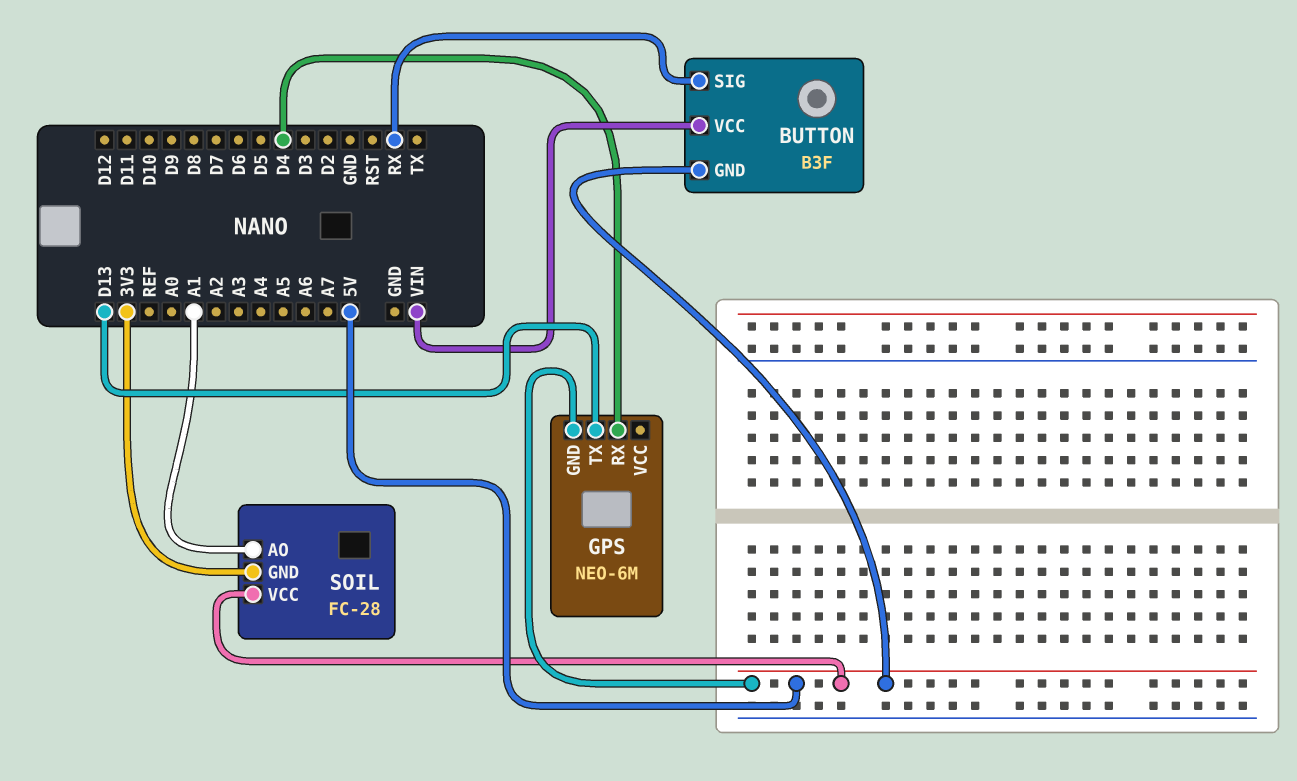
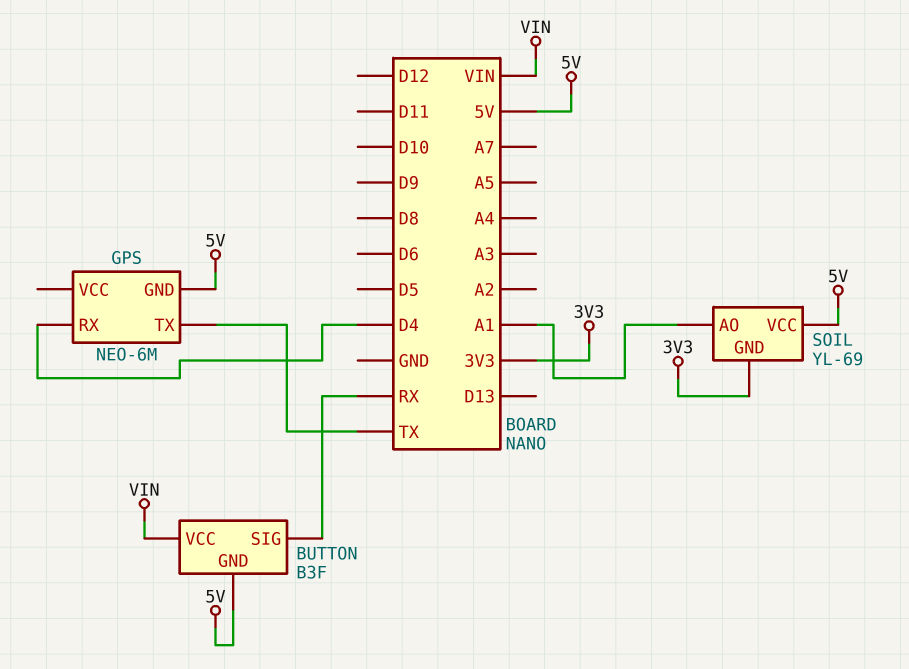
GPS pin TX: D13 -> TX
SOIL: FC-28 -> YL-69

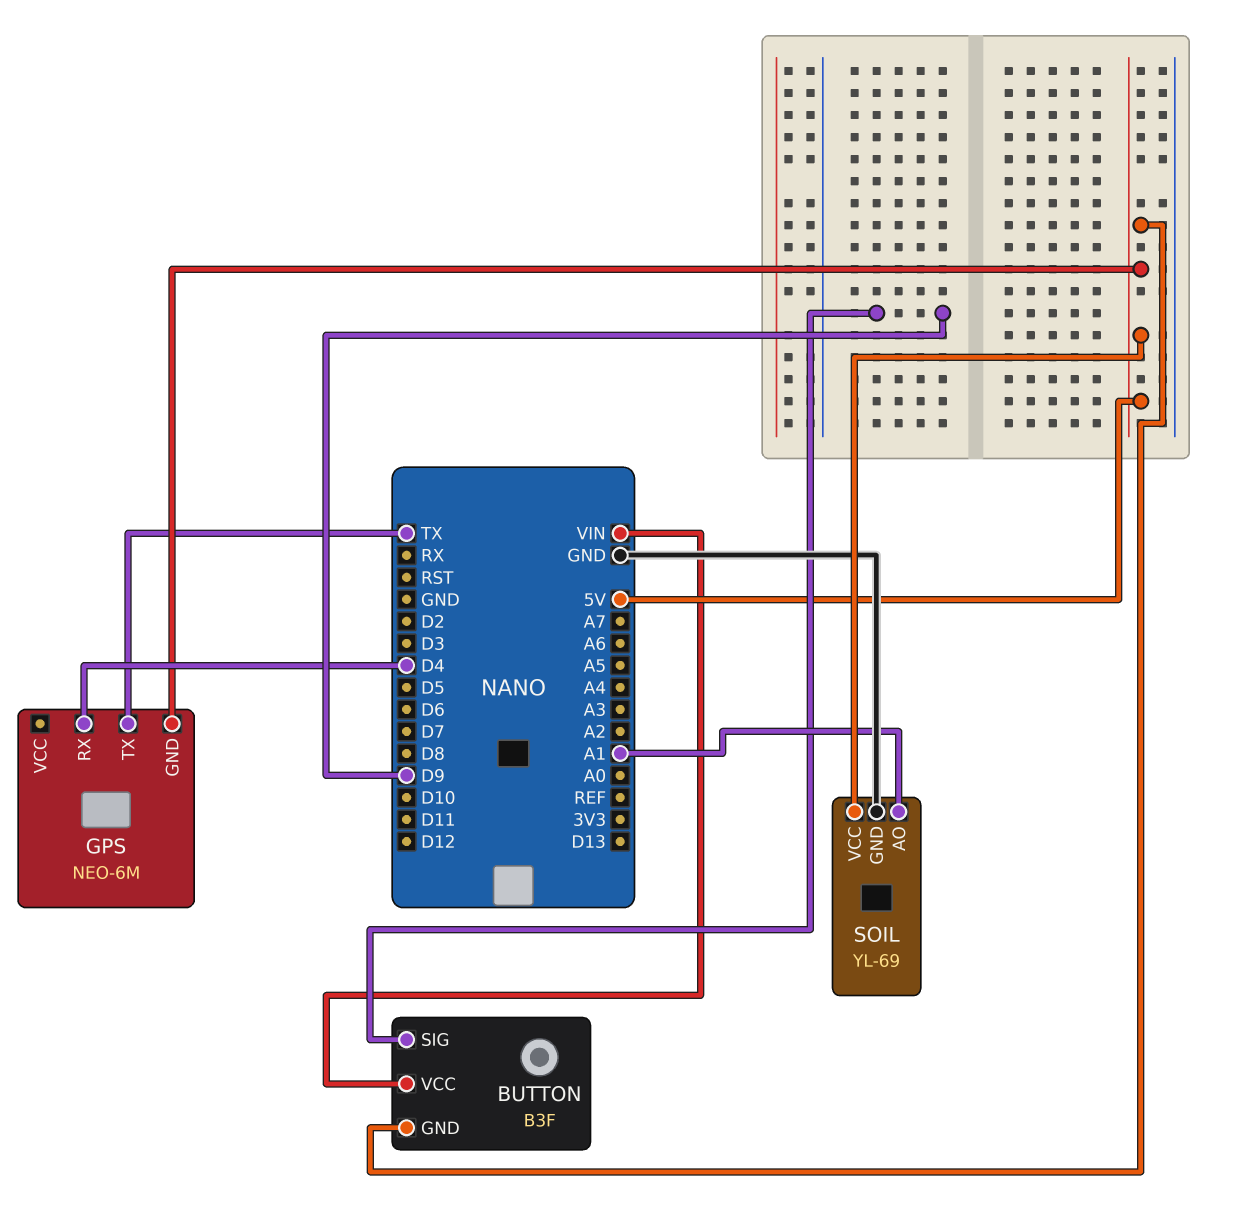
BUTTON pin SIG: RX -> D9
SOIL pin GND: 3V3 -> GND

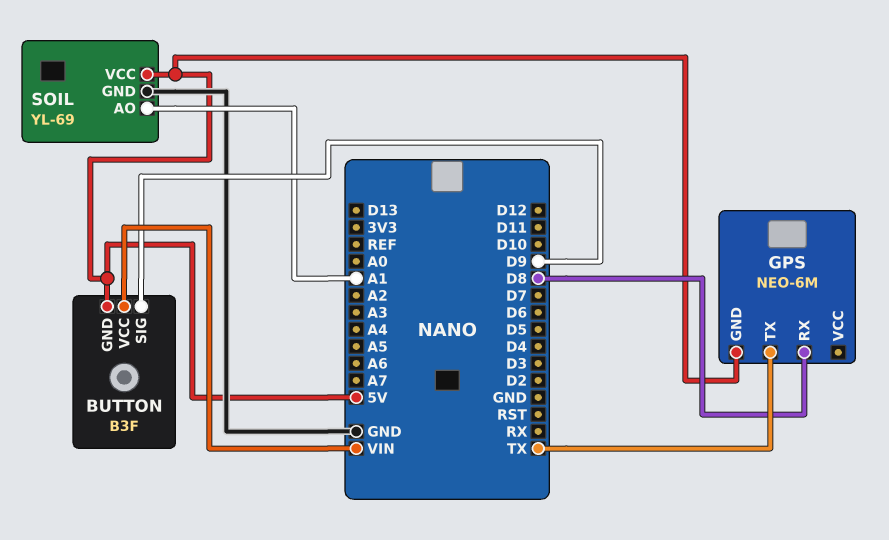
GPS pin RX: D4 -> D8

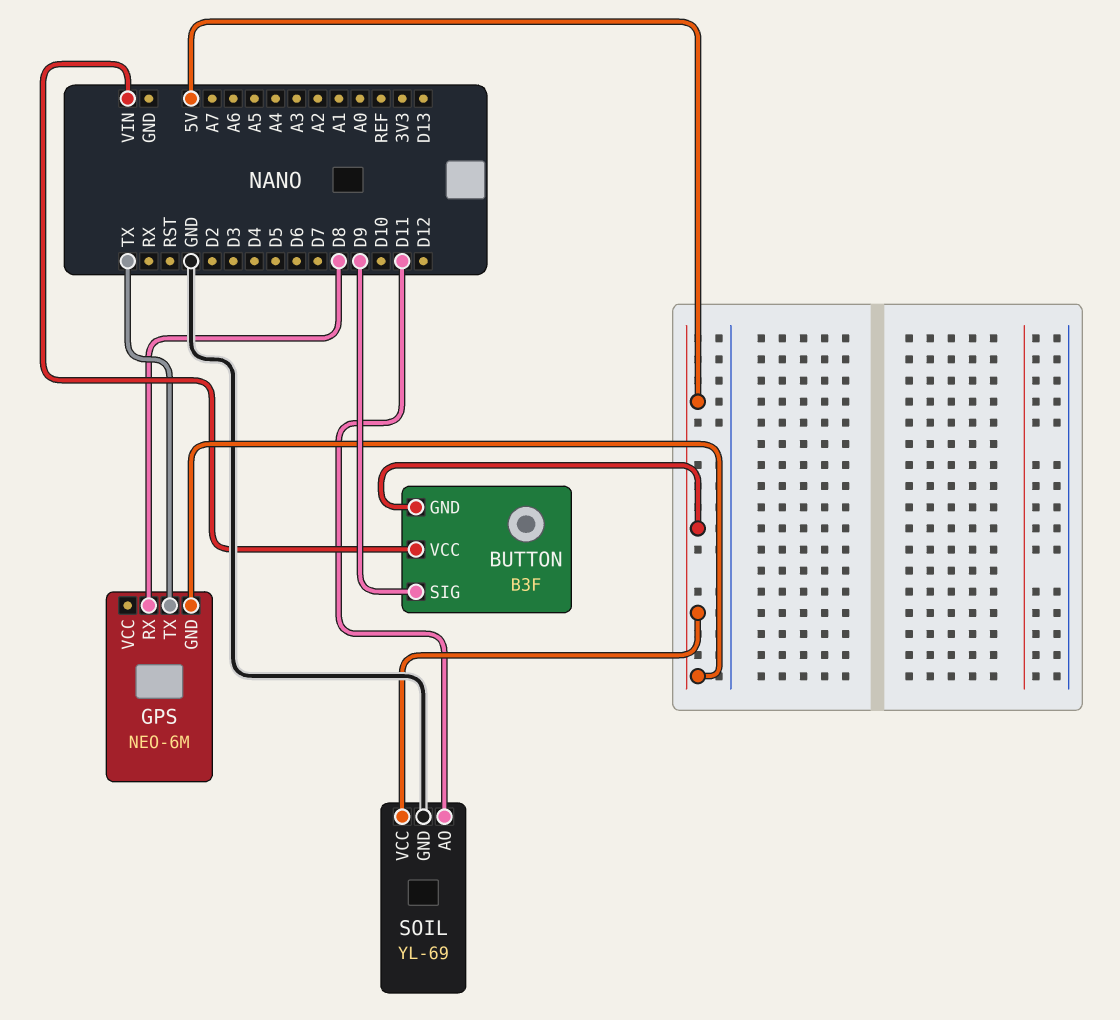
SOIL pin AO: A1 -> D11

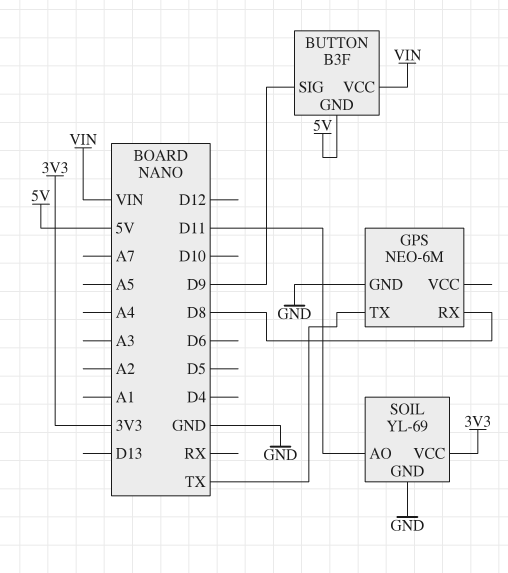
GPS pin GND: 5V -> GND
SOIL pin VCC: 5V -> 3V3

